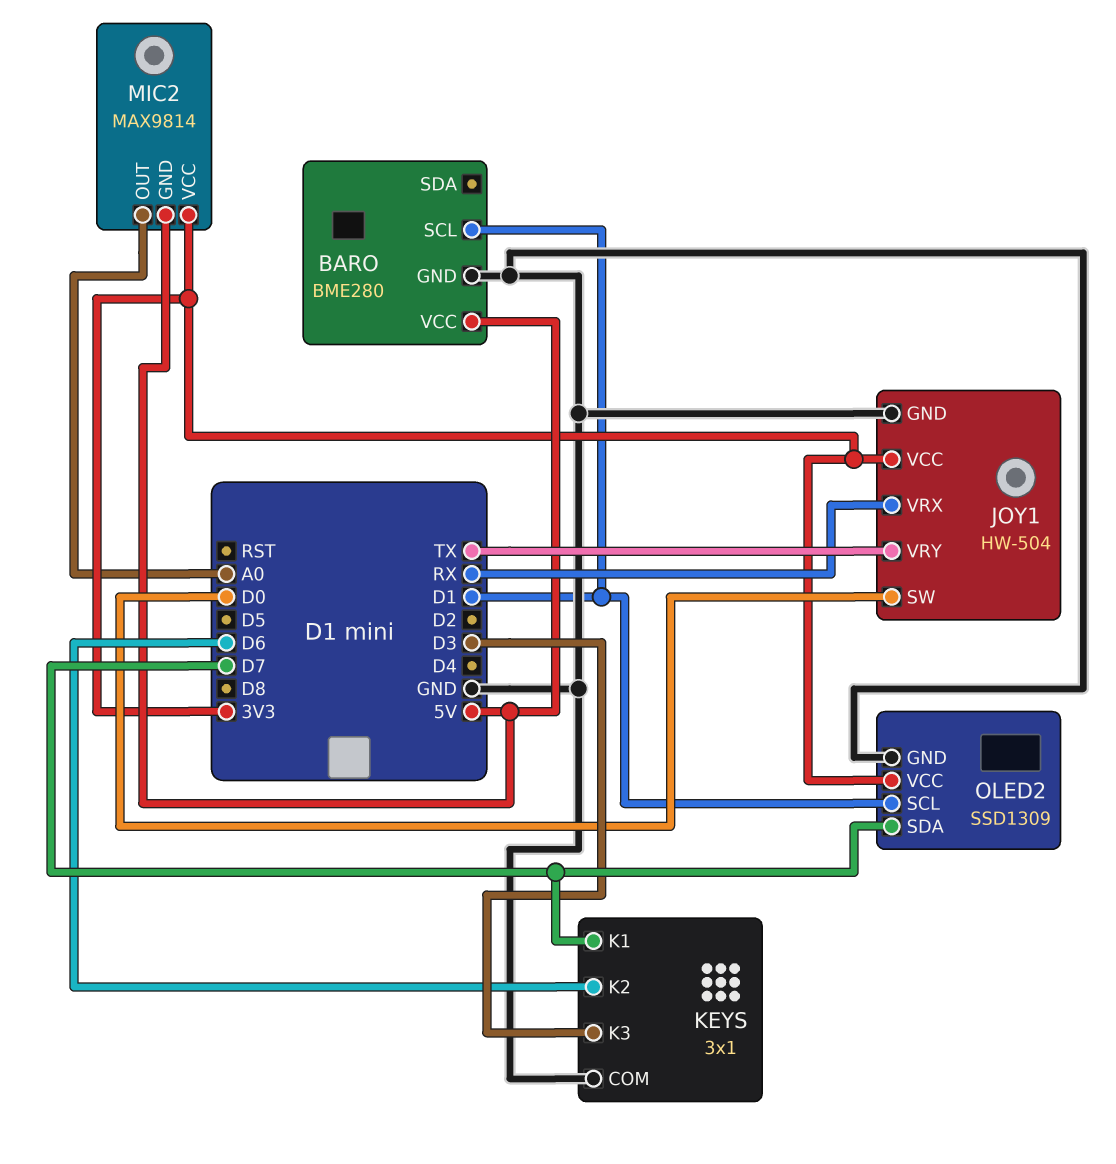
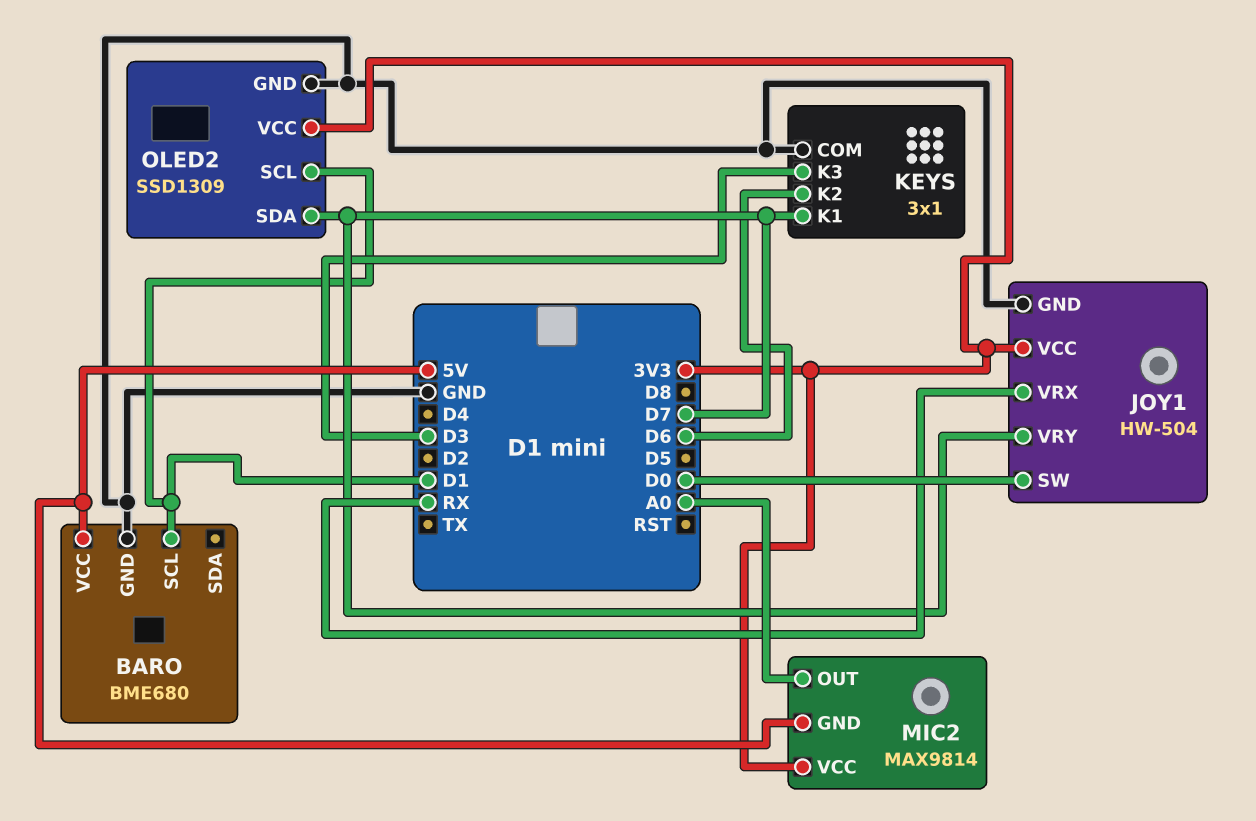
BARO: BME280 -> BME680
JOY1 pin VRY: TX -> D7

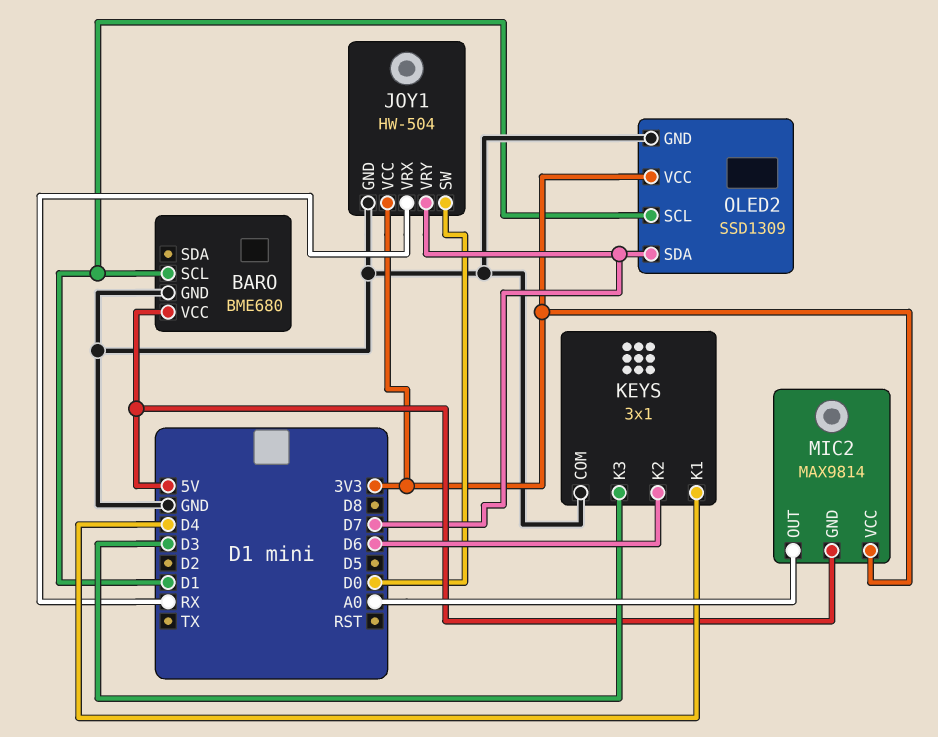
KEYS pin K1: D7 -> D4

